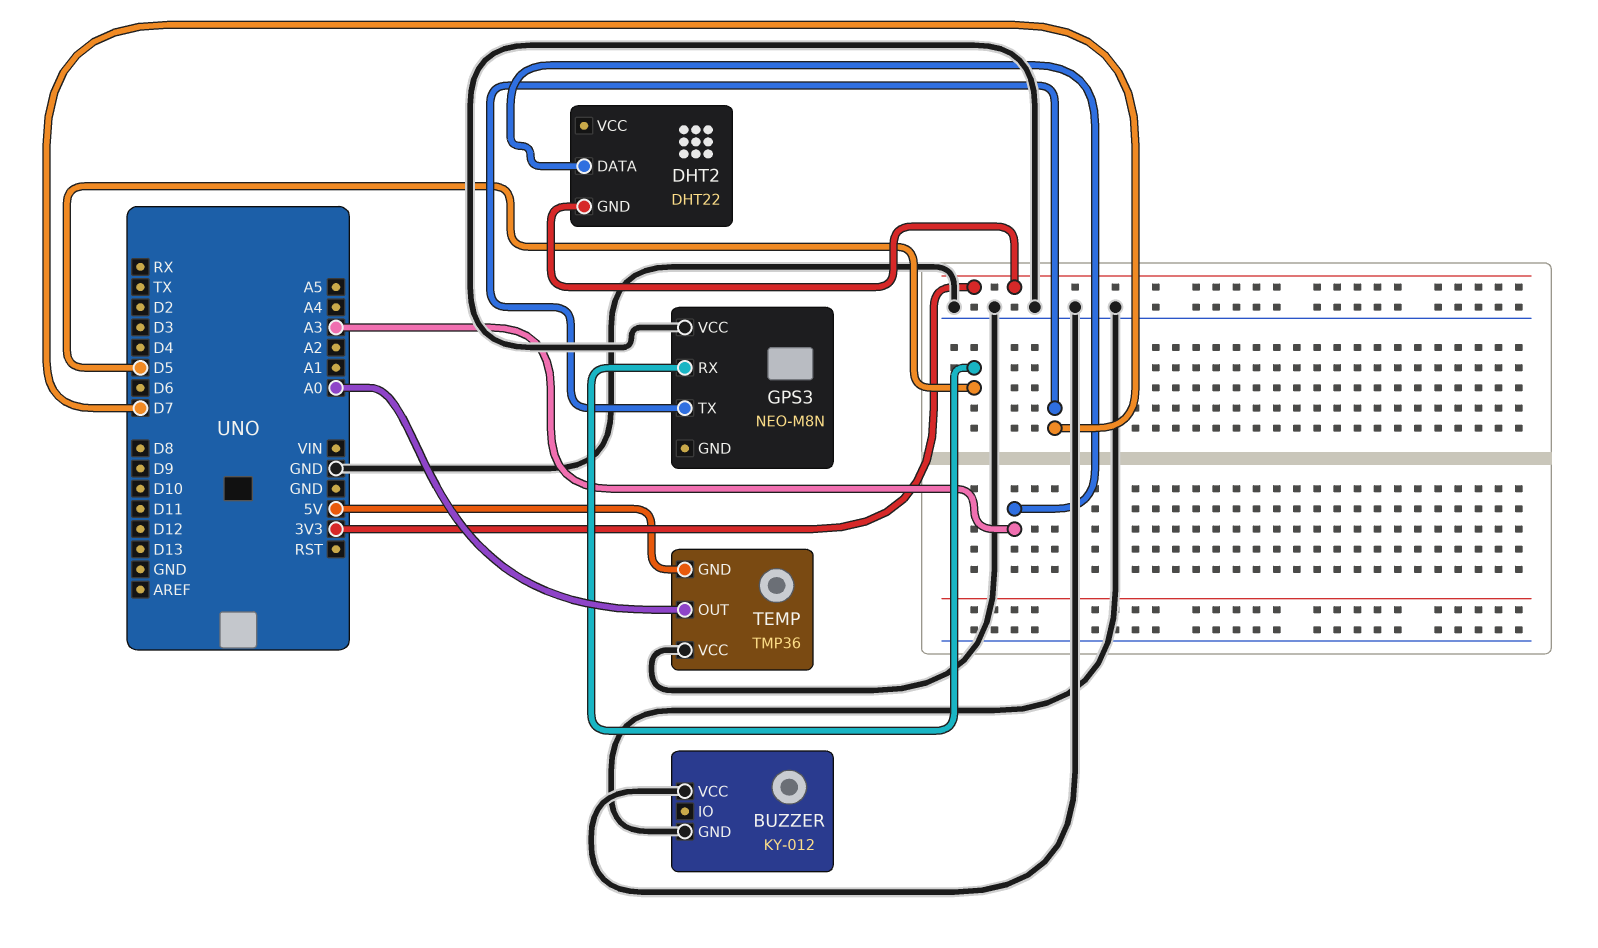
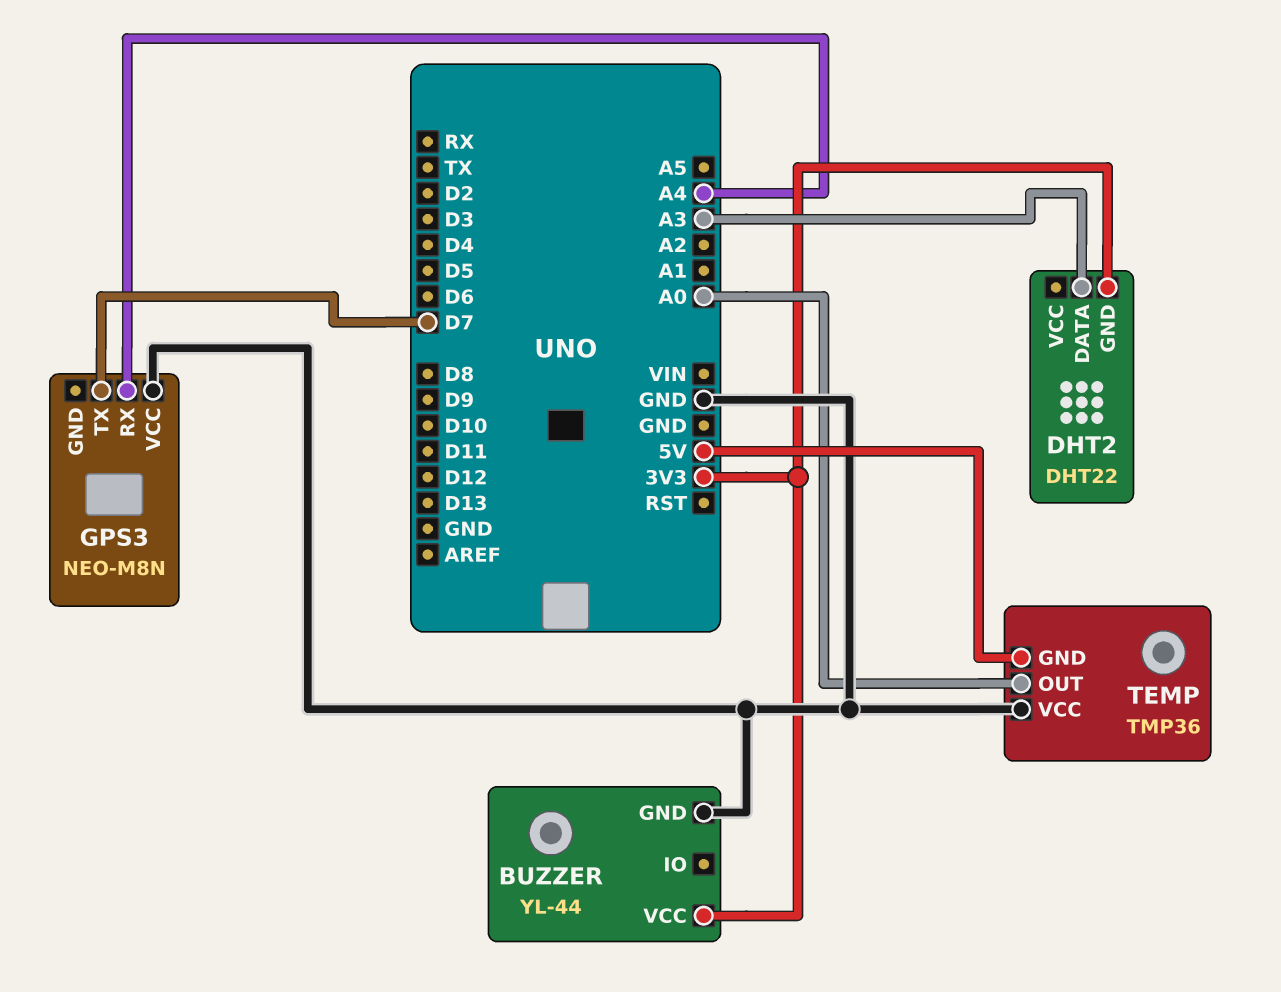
BUZZER: KY-012 -> YL-44
BUZZER pin VCC: GND -> 3V3
GPS3 pin RX: D5 -> A4

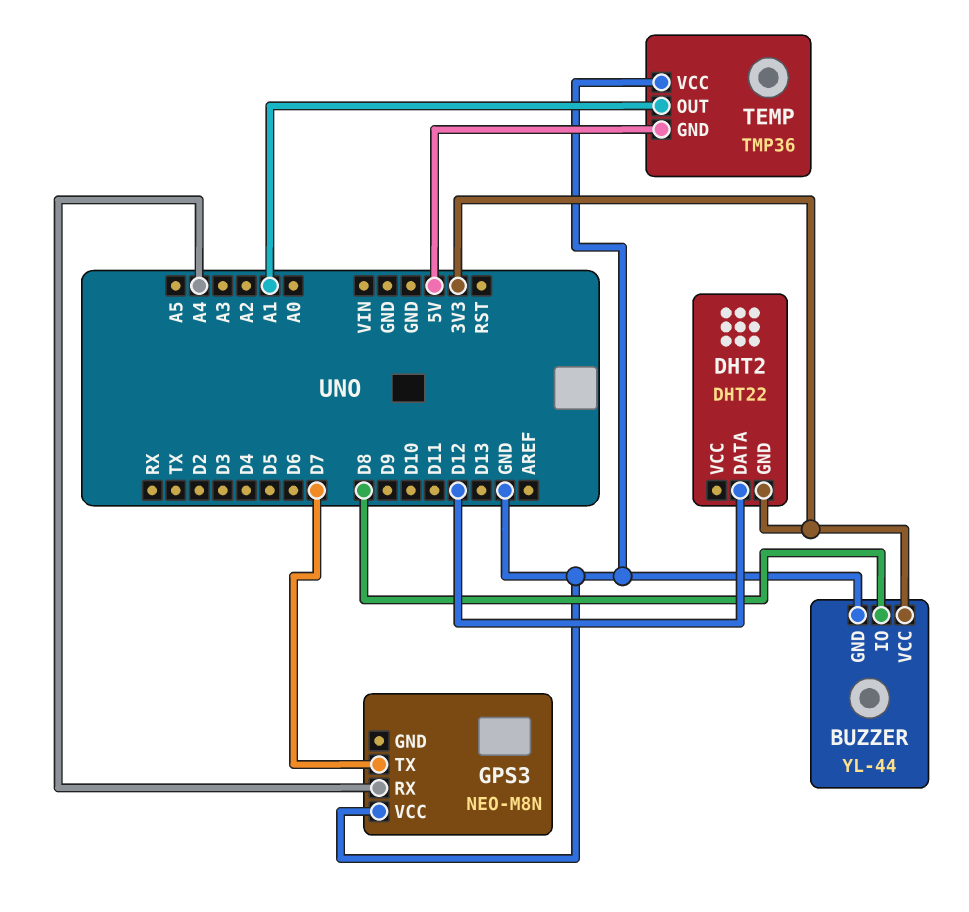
BUZZER pin IO: none -> D8
DHT2 pin DATA: A3 -> D12
TEMP pin OUT: A0 -> A1

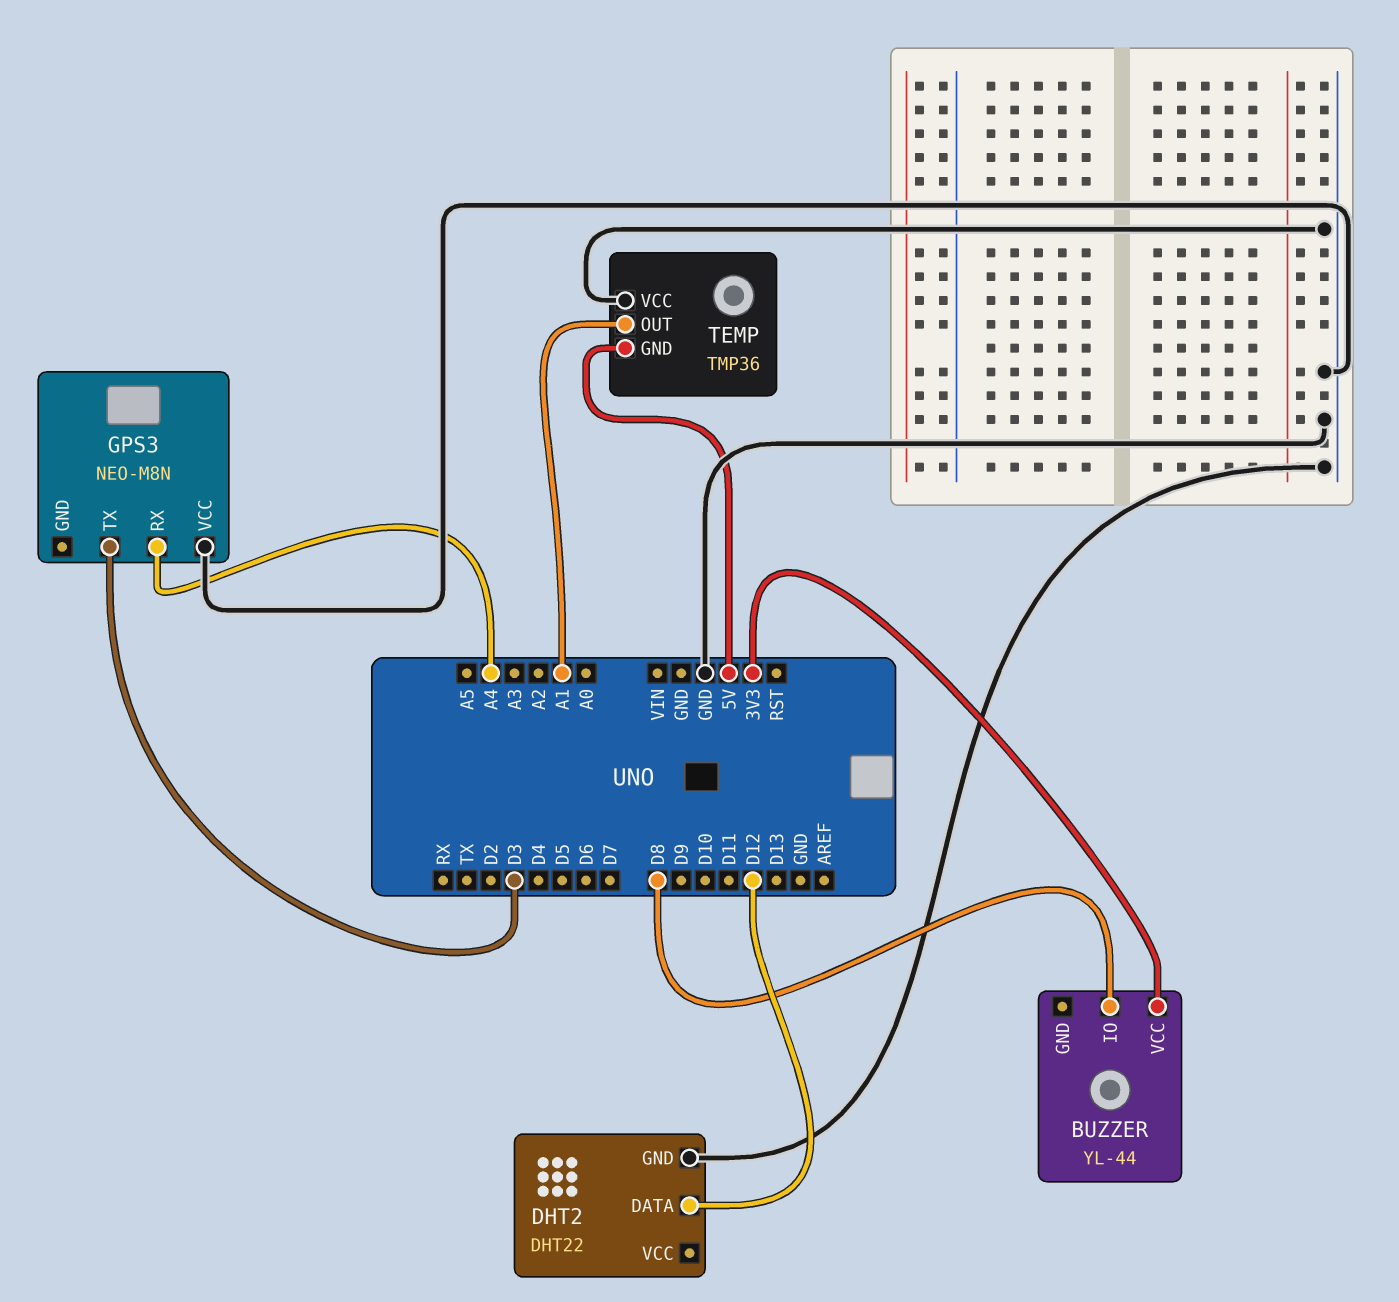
BUZZER pin GND: GND -> none
DHT2 pin GND: 3V3 -> GND
GPS3 pin TX: D7 -> D3

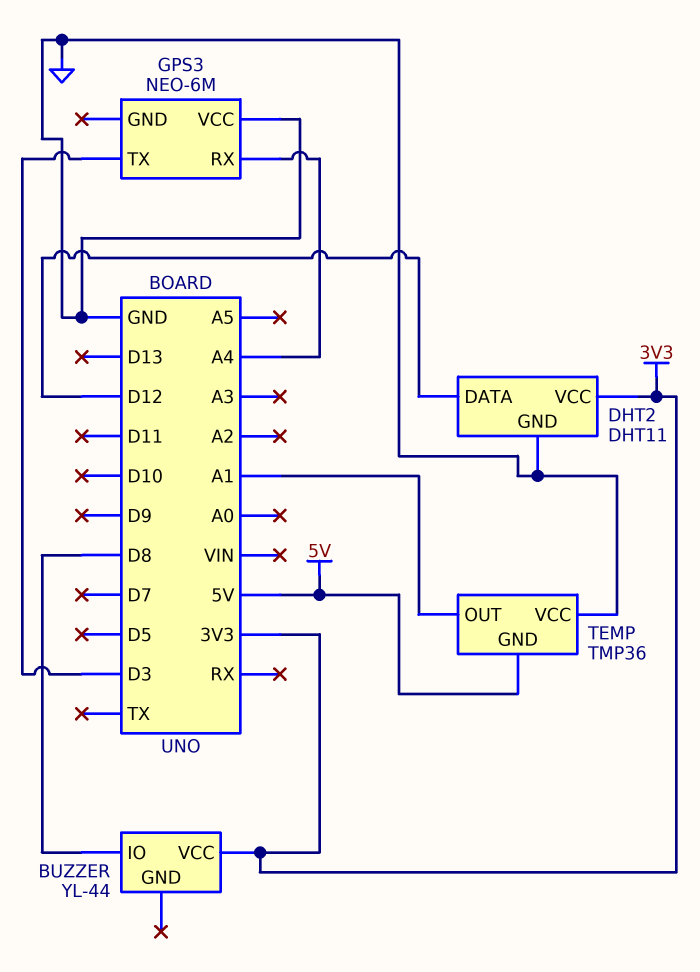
DHT2: DHT22 -> DHT11
DHT2 pin VCC: none -> 3V3
GPS3: NEO-M8N -> NEO-6M

